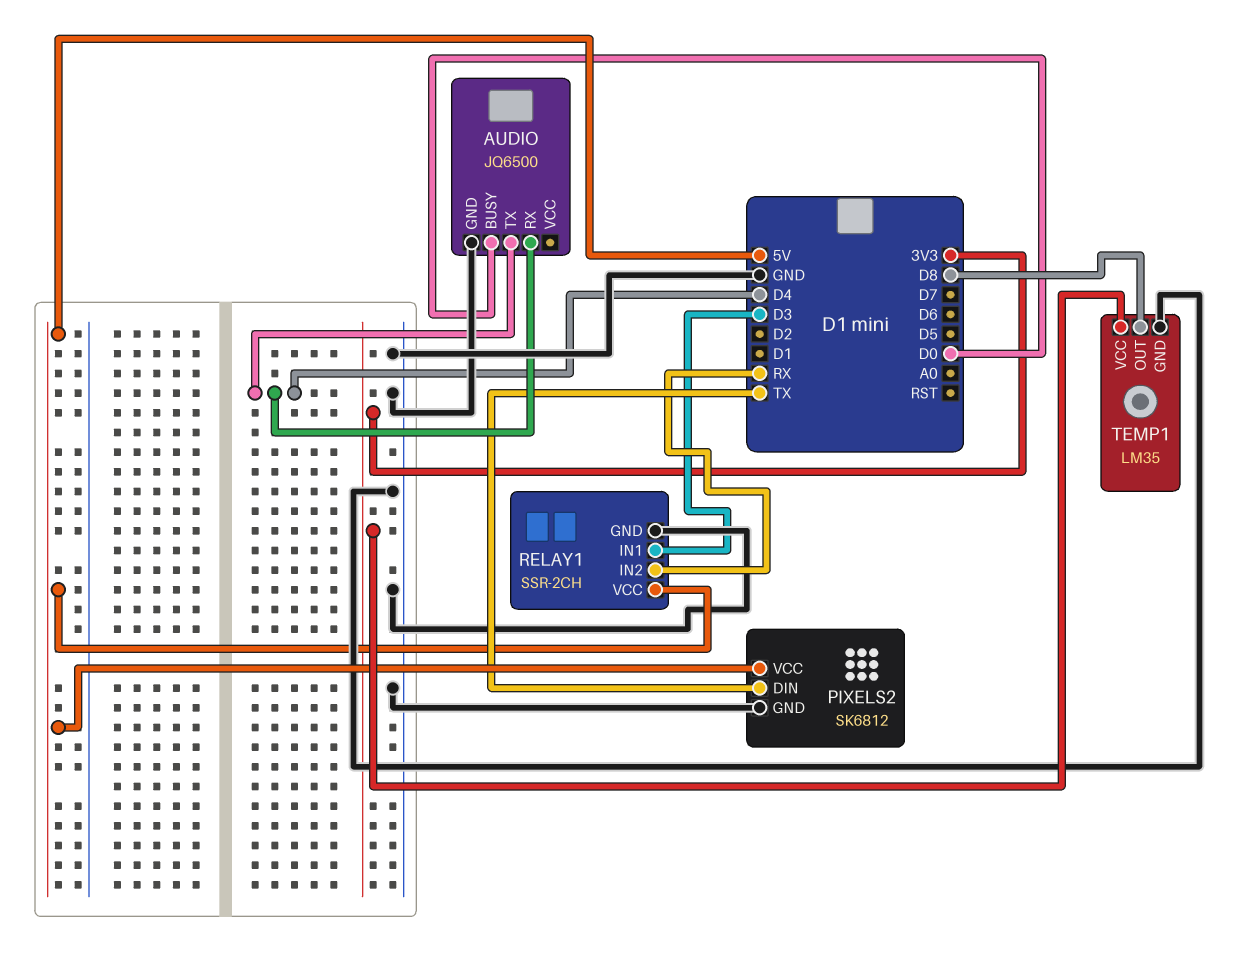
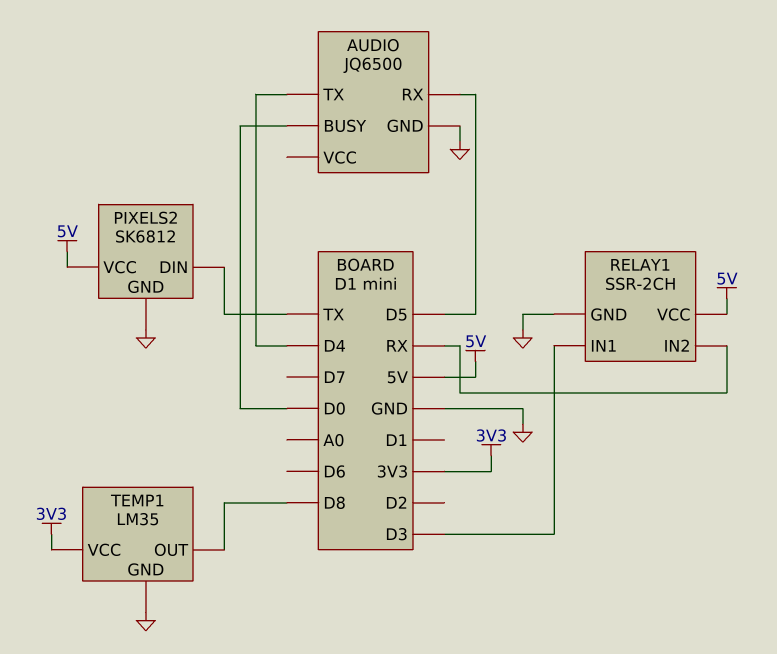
AUDIO pin RX: D4 -> D5

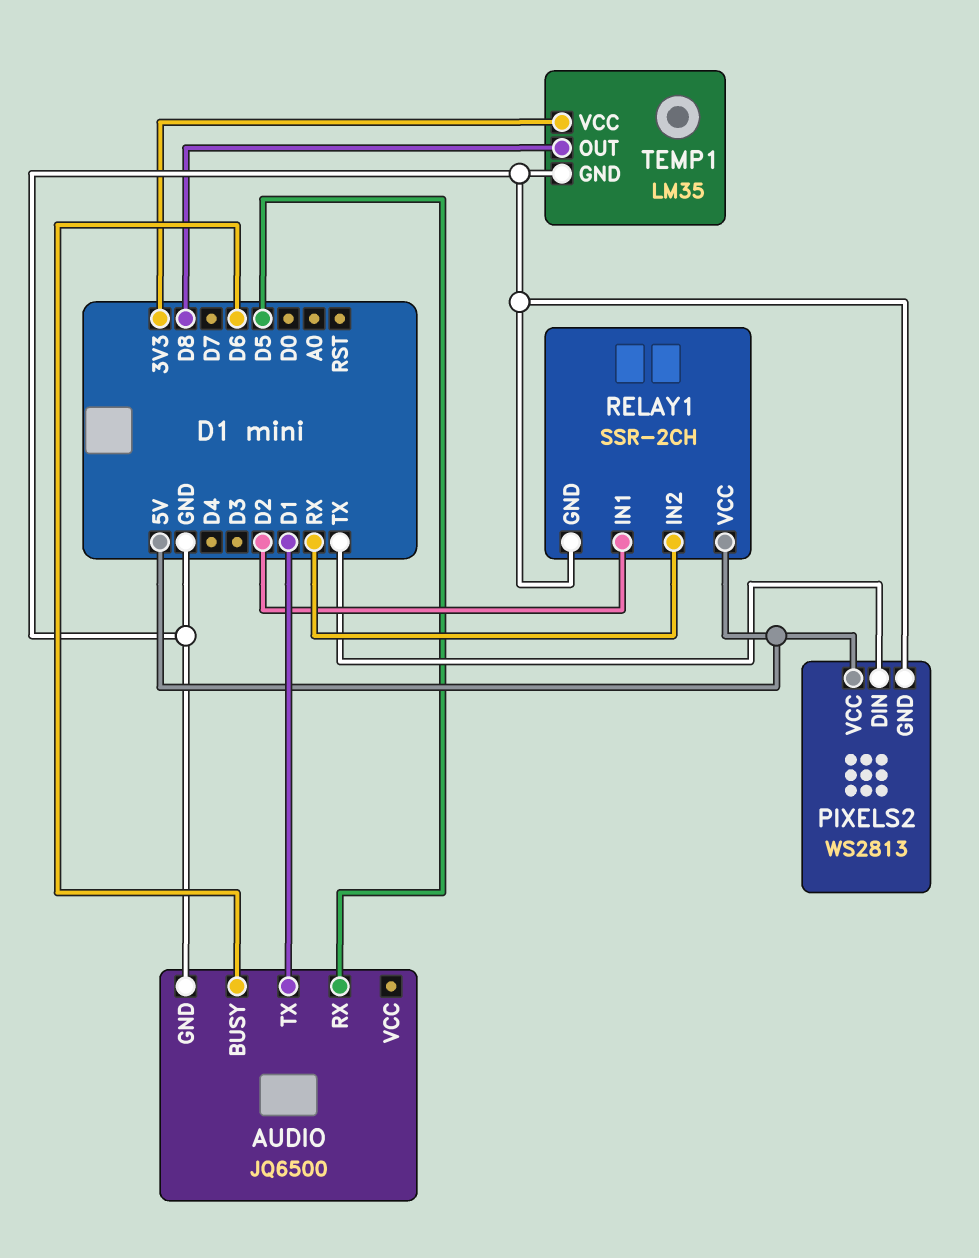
AUDIO pin BUSY: D0 -> D6
AUDIO pin TX: D4 -> D1
PIXELS2: SK6812 -> WS2813
RELAY1 pin IN1: D3 -> D2

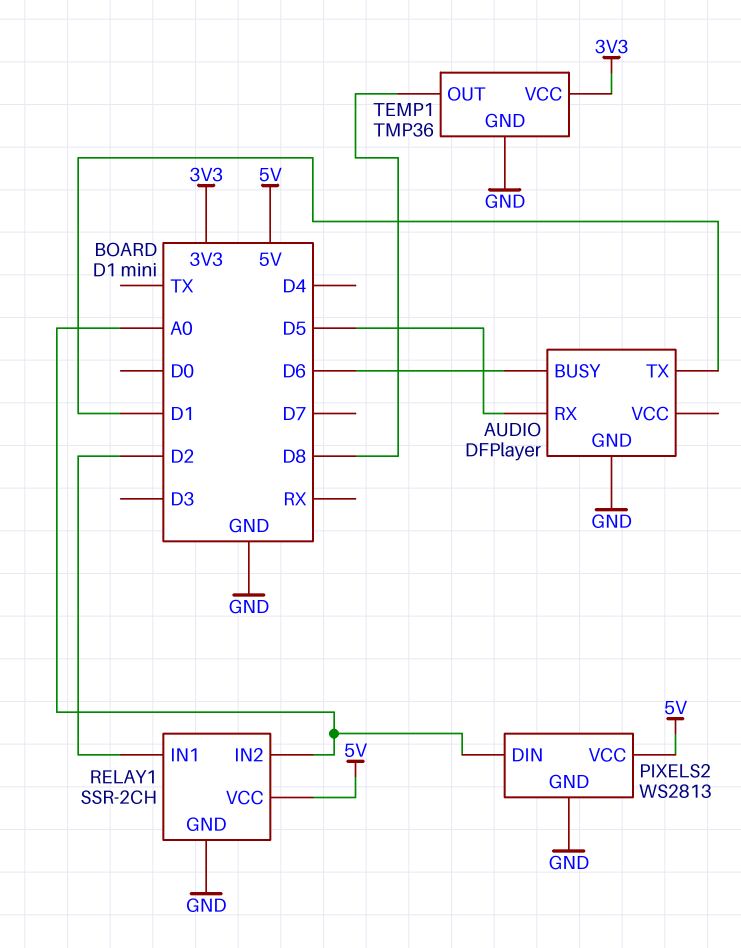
AUDIO: JQ6500 -> DFPlayer
PIXELS2 pin DIN: TX -> A0
RELAY1 pin IN2: RX -> A0
TEMP1: LM35 -> TMP36

